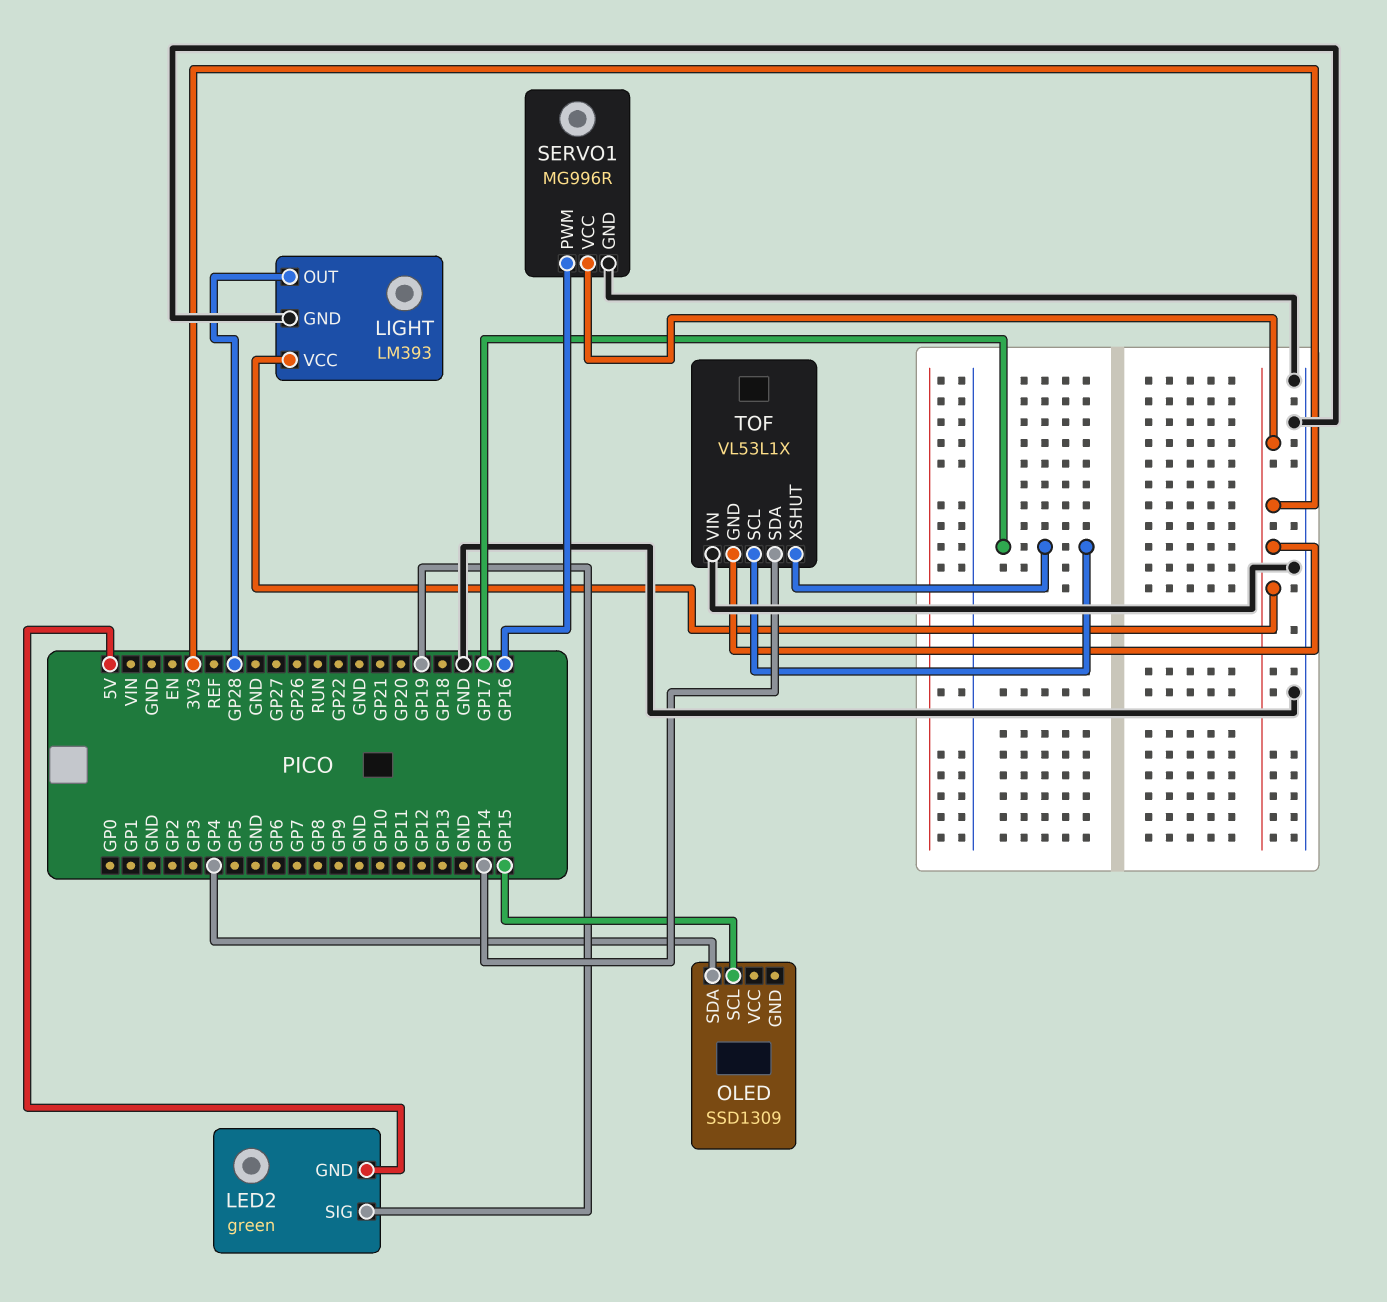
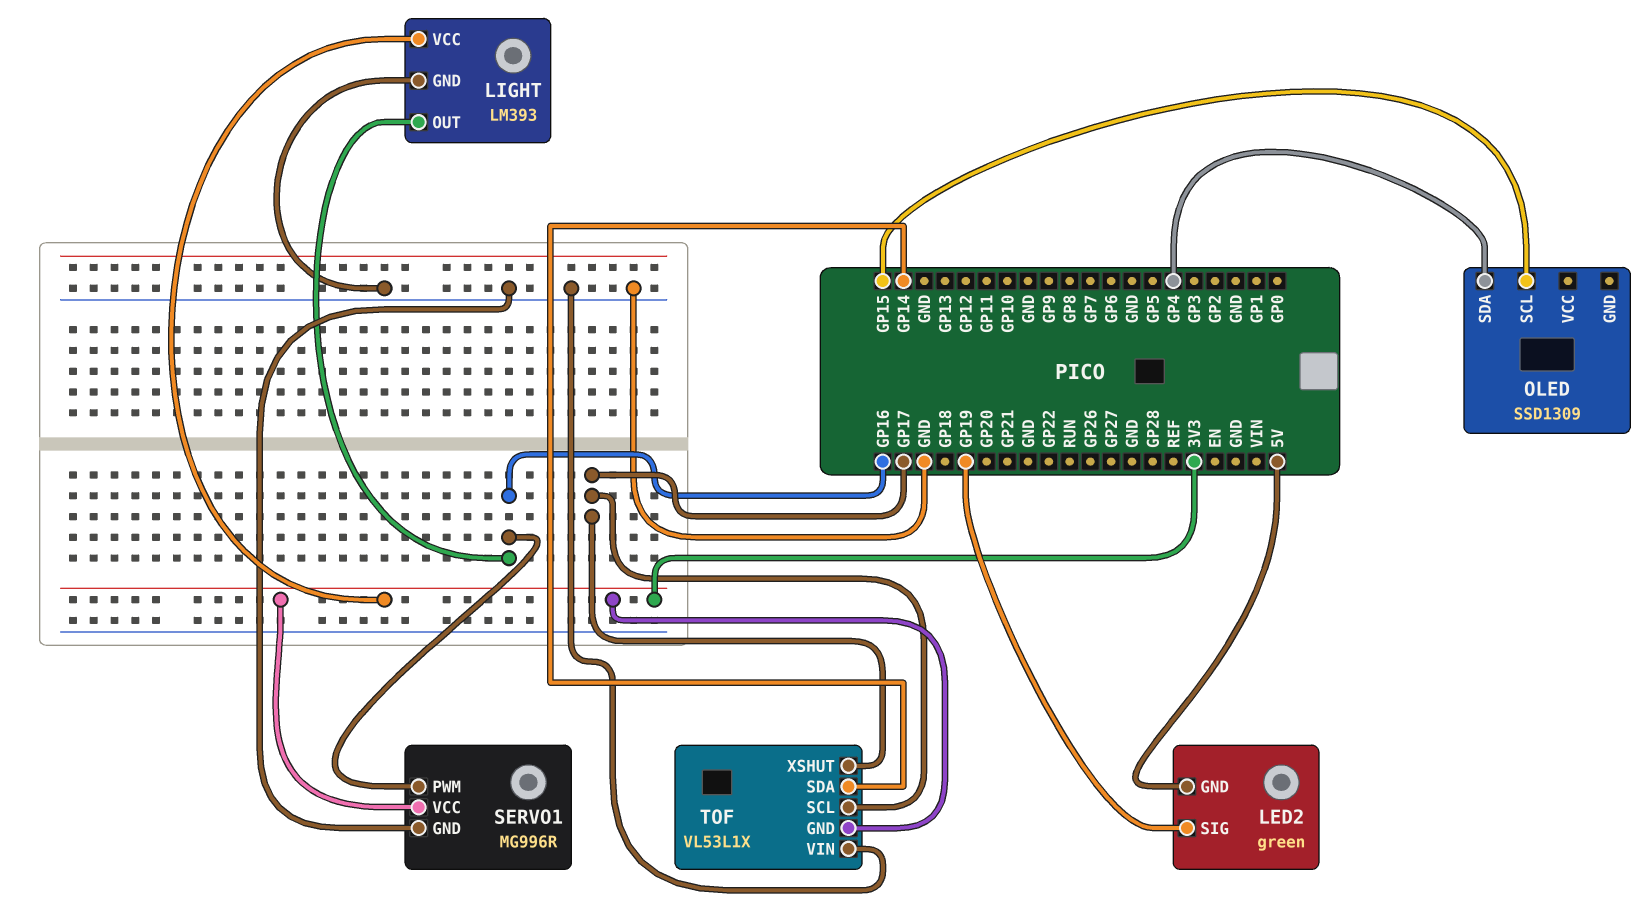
LIGHT pin OUT: GP28 -> GP16

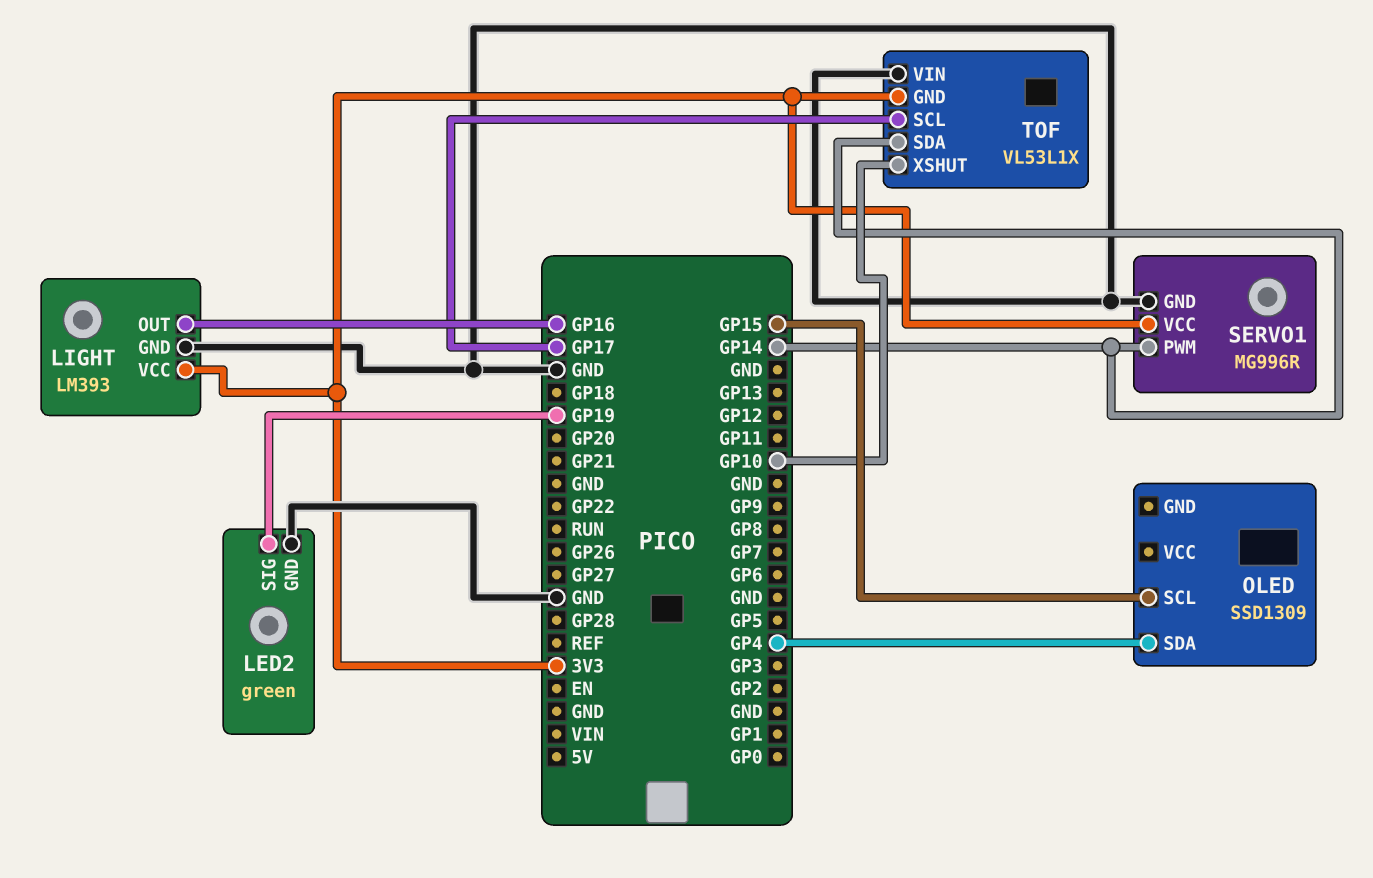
LED2 pin GND: 5V -> GND
SERVO1 pin PWM: GP16 -> GP14
TOF pin XSHUT: GP17 -> GP10

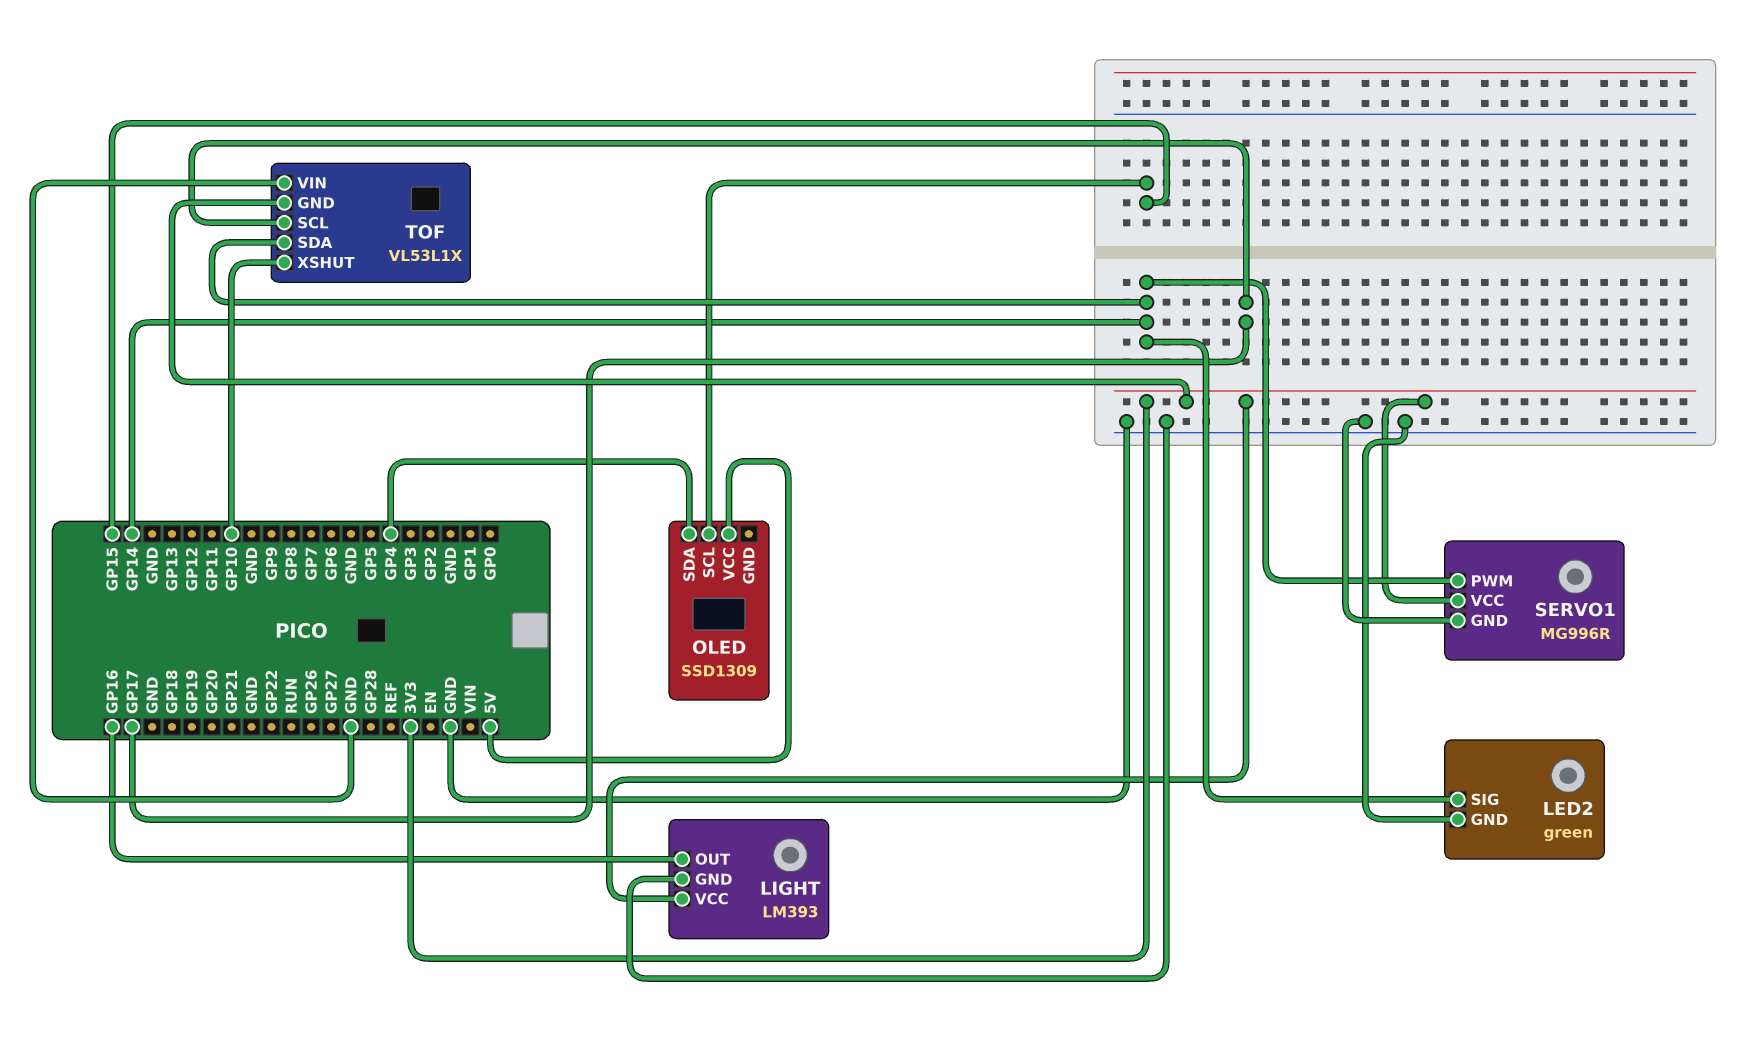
LED2 pin SIG: GP19 -> GP14
OLED pin VCC: none -> 5V

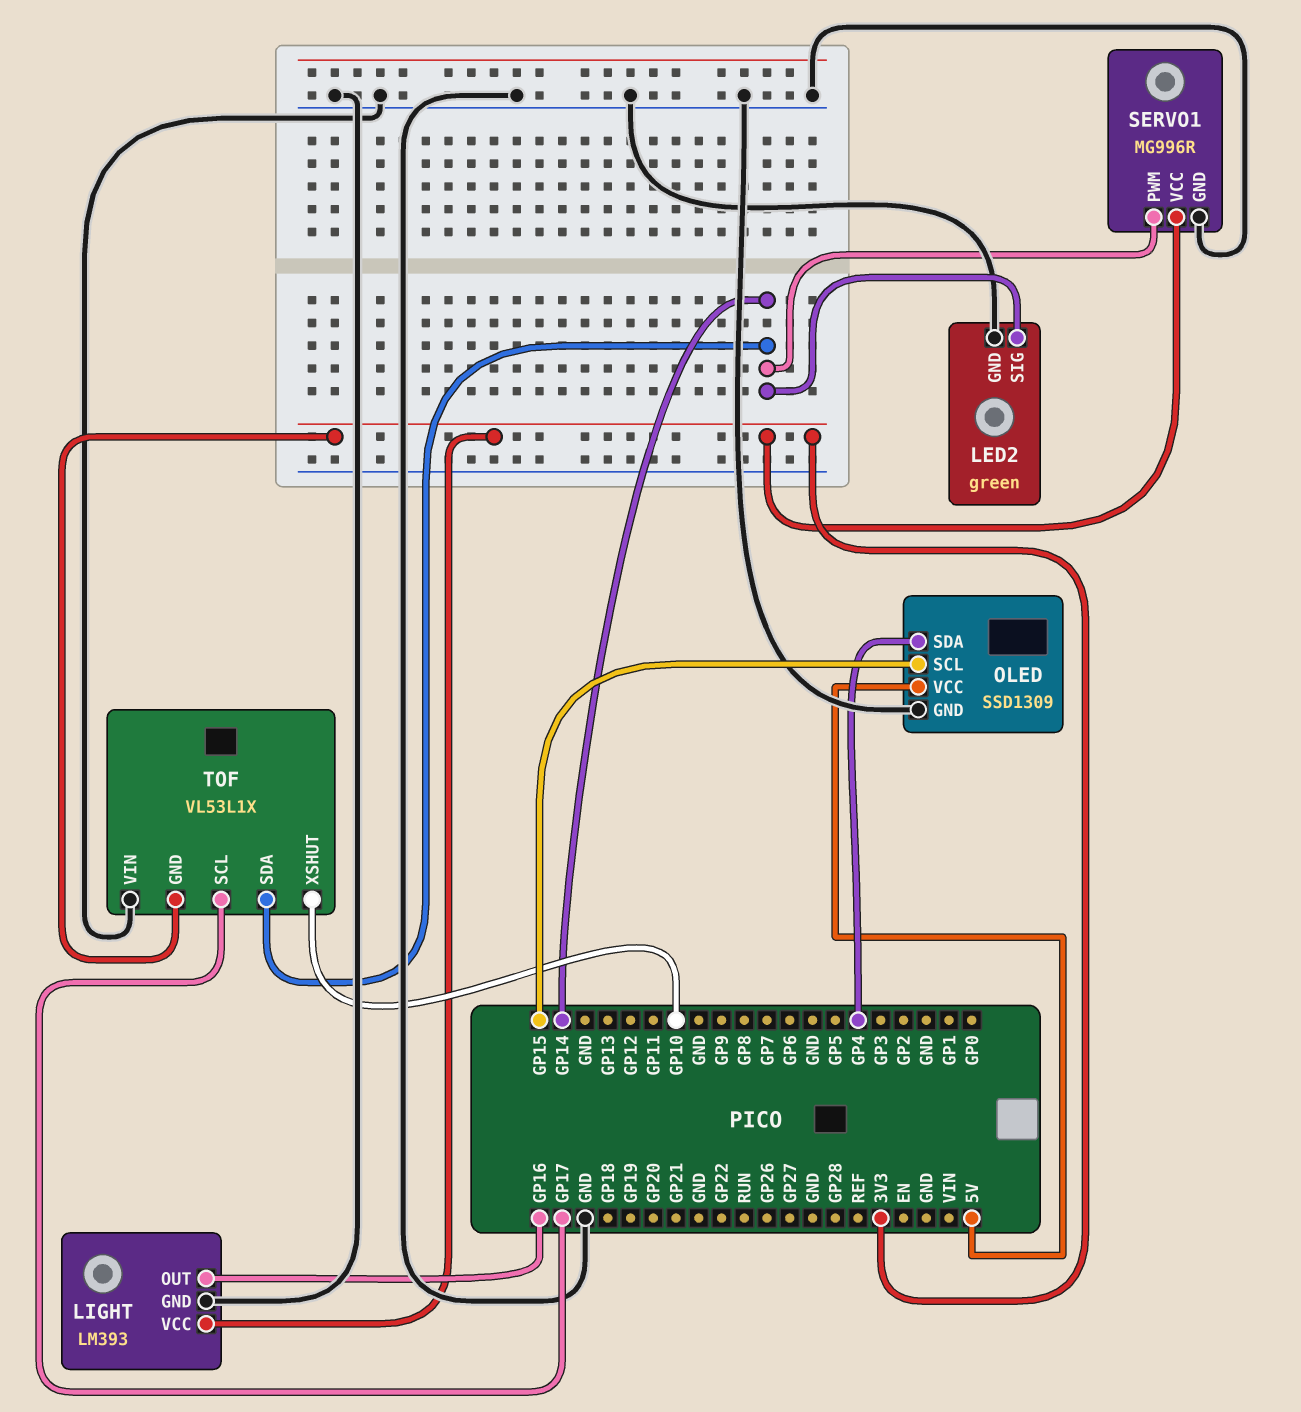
OLED pin GND: none -> GND

